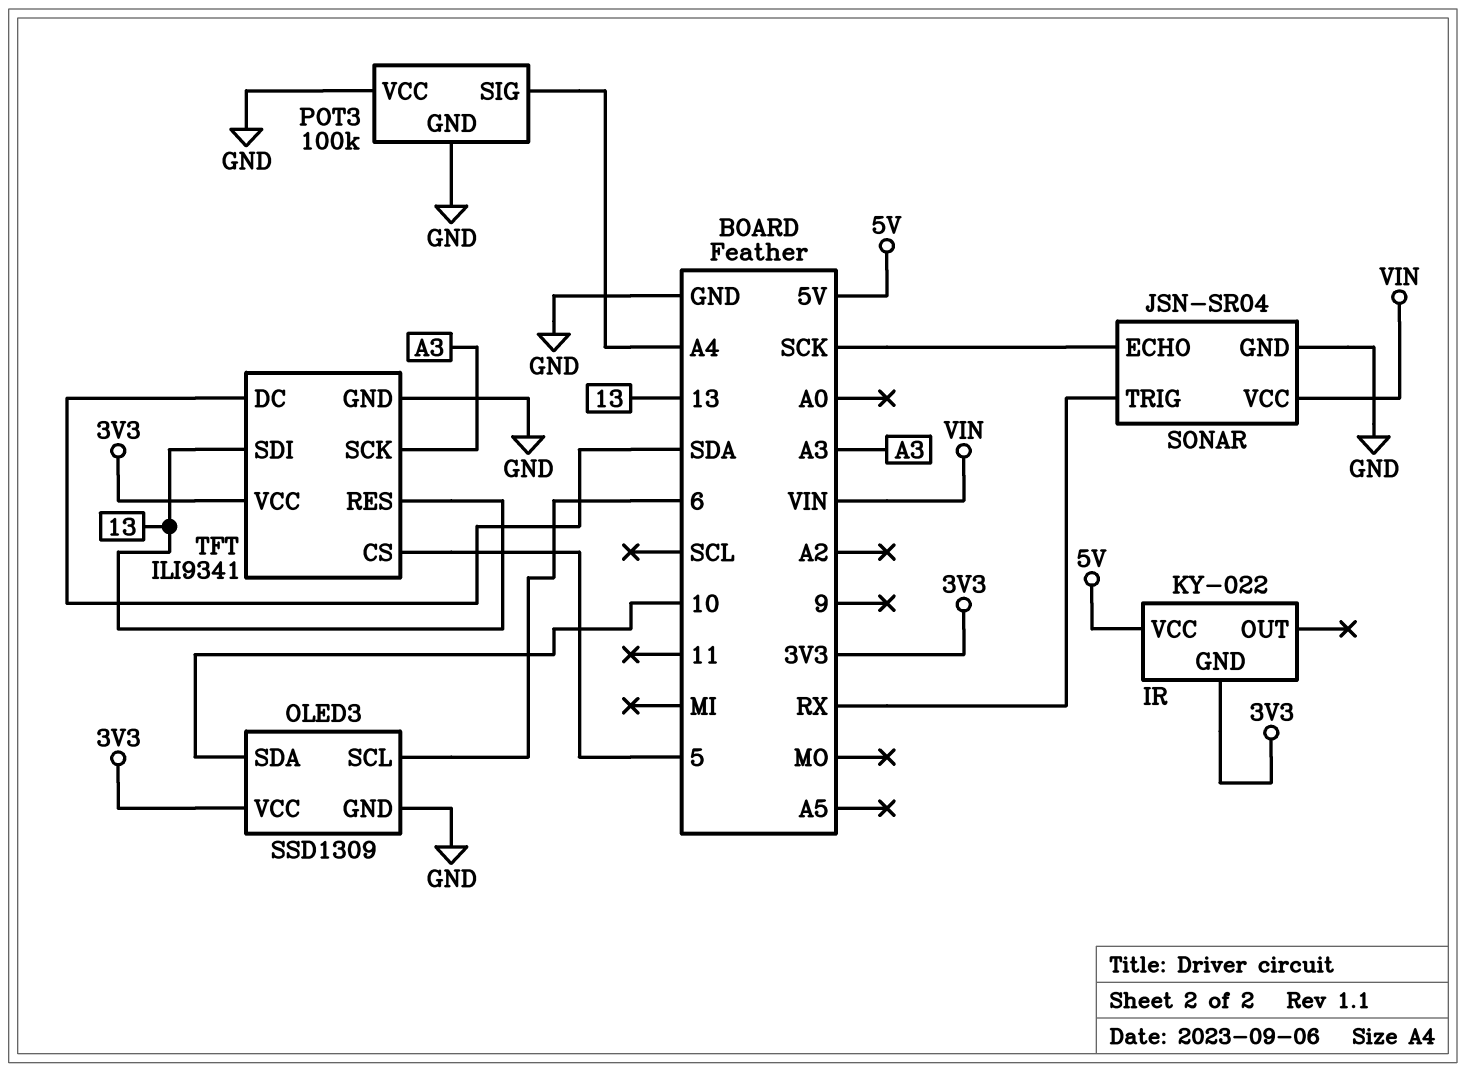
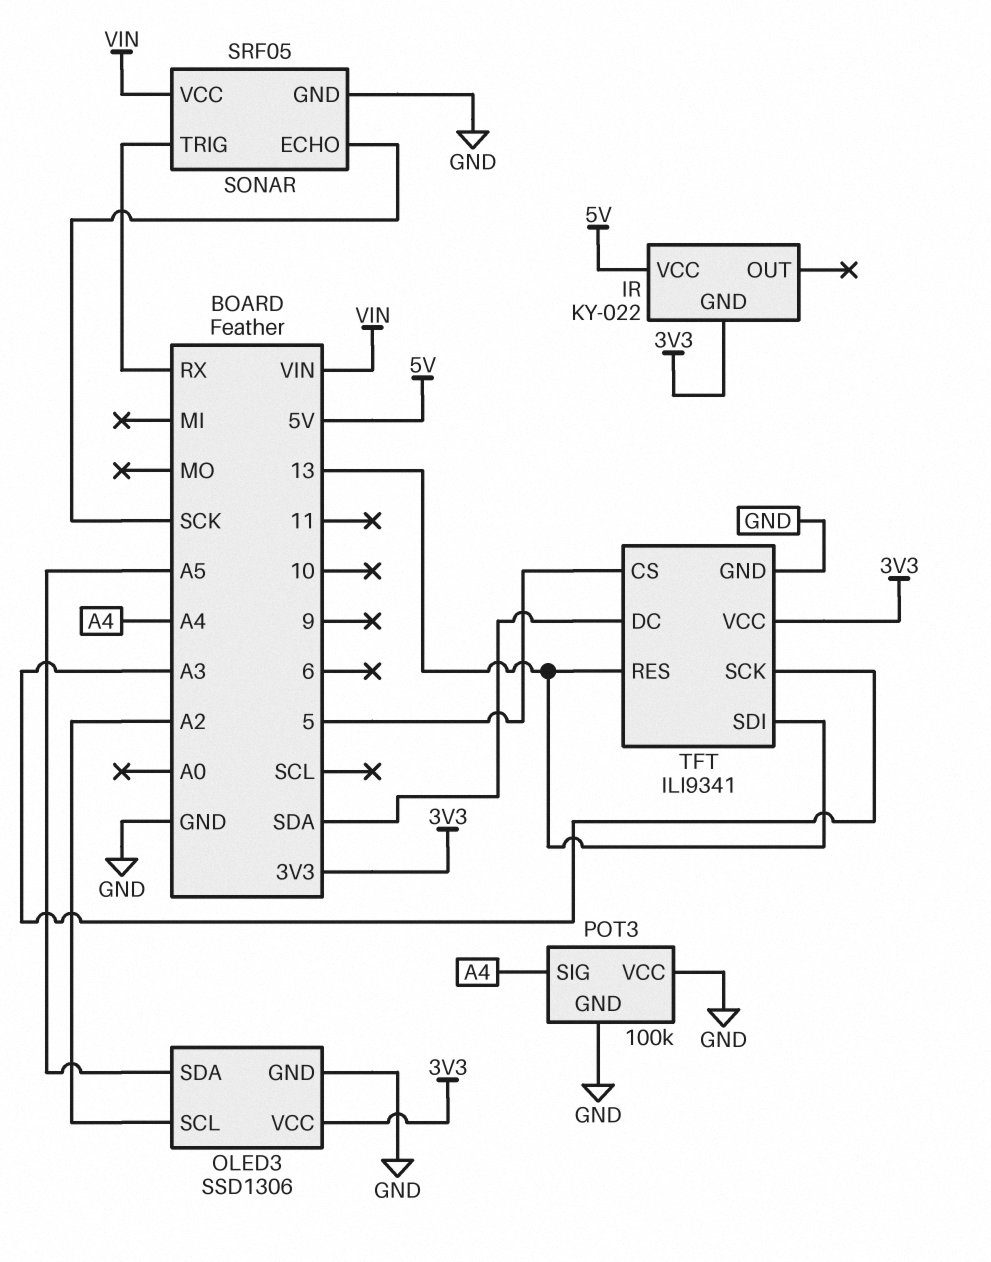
OLED3: SSD1309 -> SSD1306
OLED3 pin SCL: 6 -> A2
OLED3 pin SDA: 10 -> A5
SONAR: JSN-SR04 -> SRF05

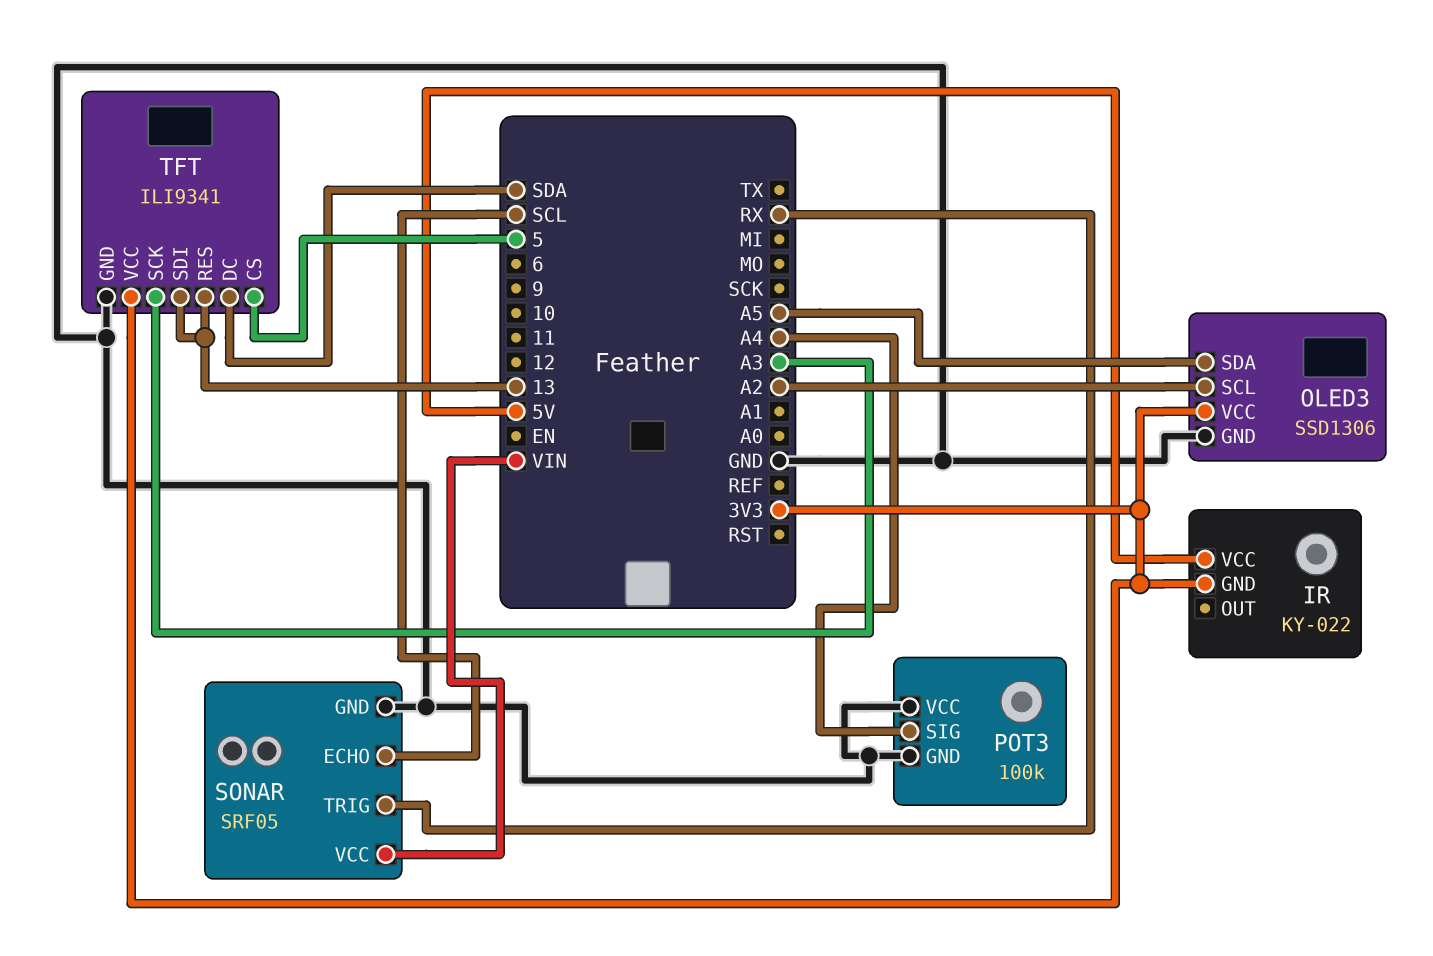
SONAR pin ECHO: SCK -> SCL

